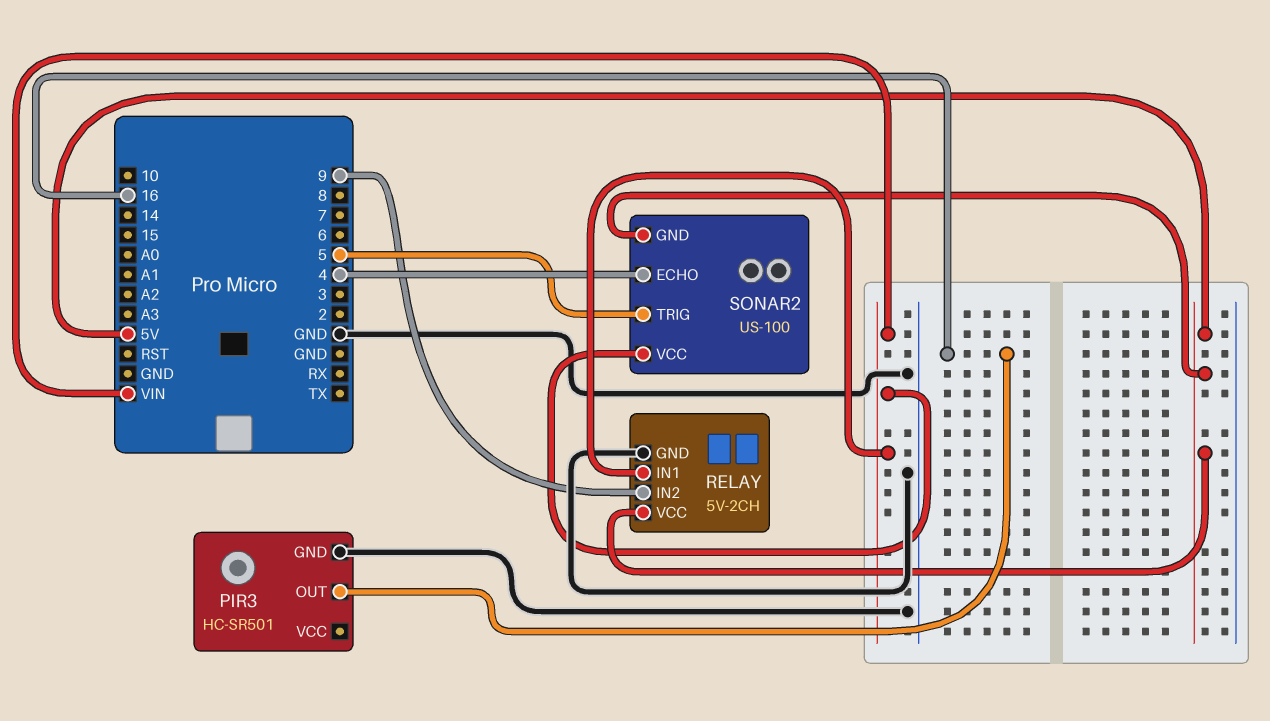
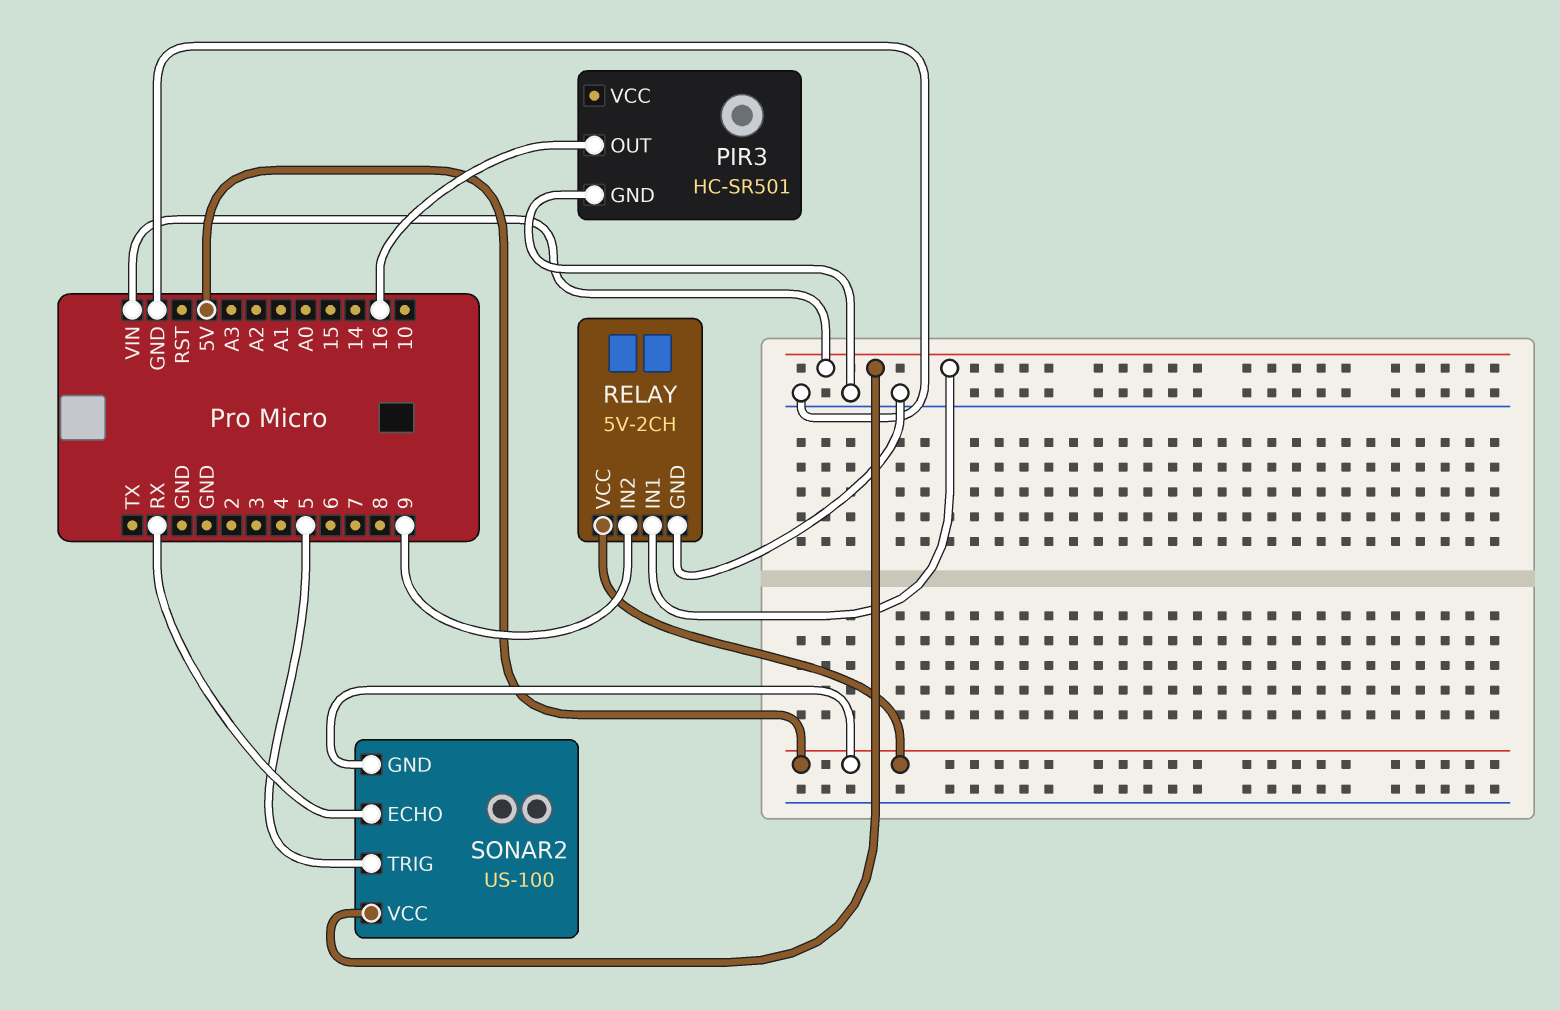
SONAR2 pin ECHO: 4 -> RX

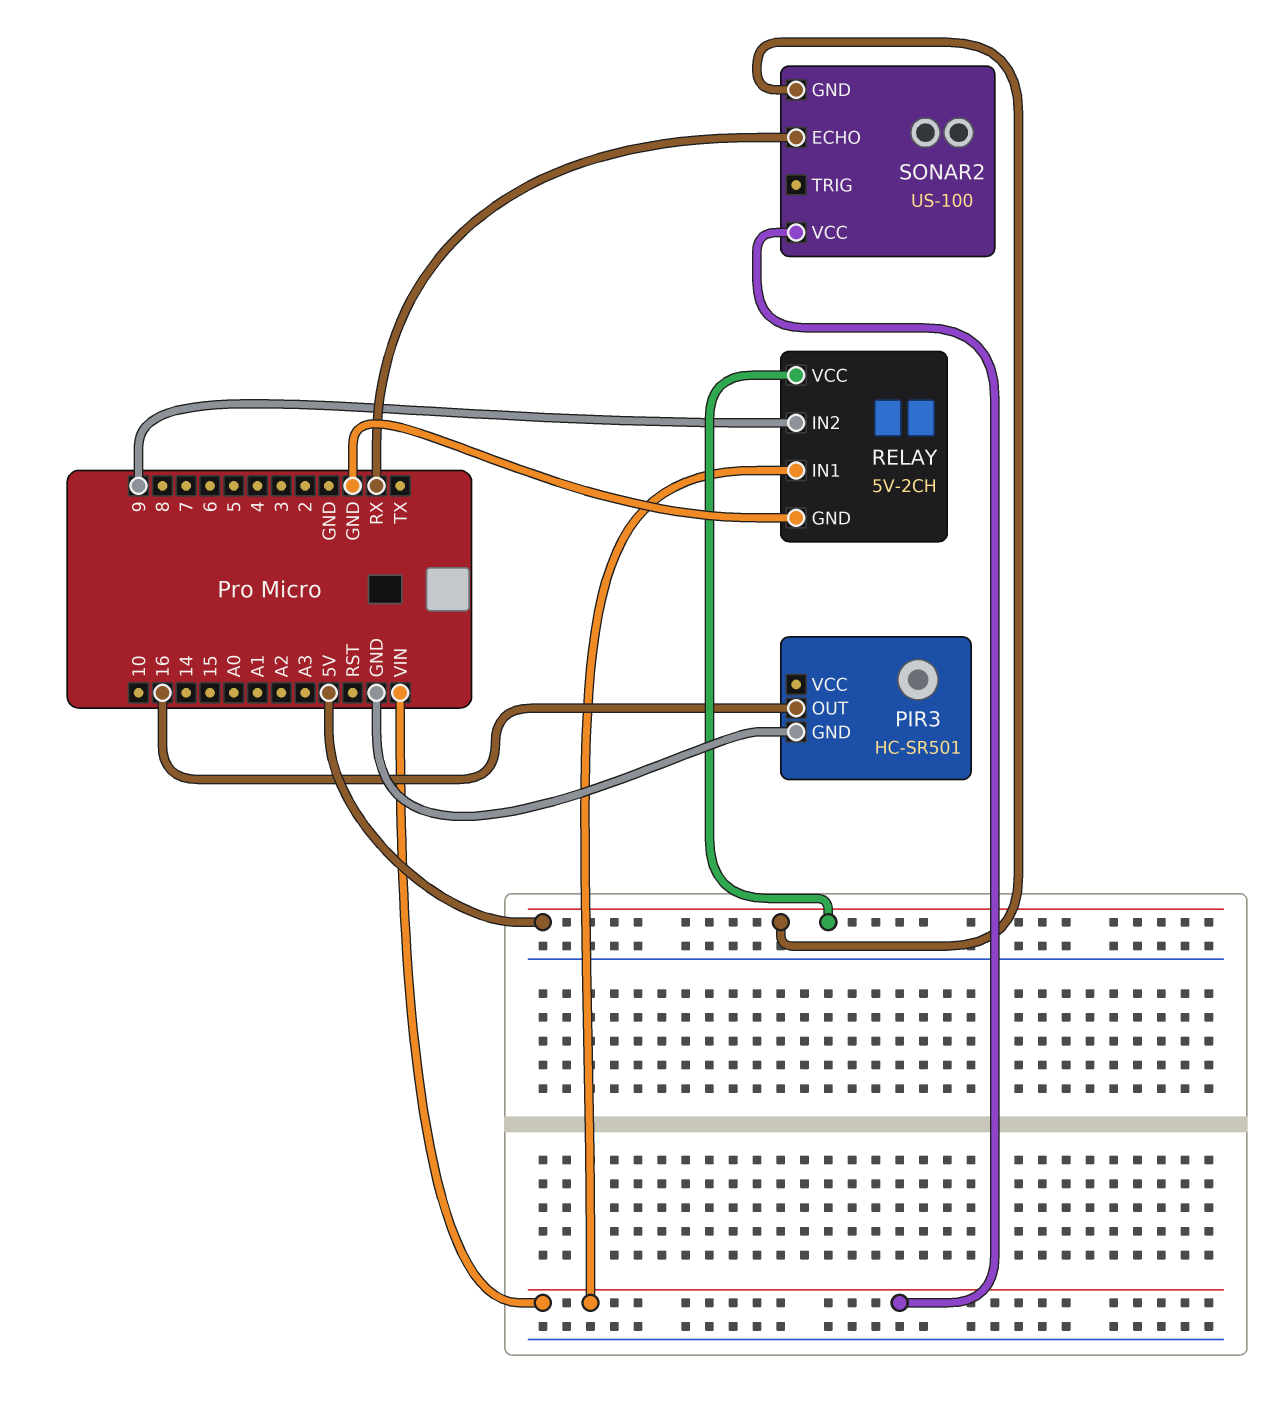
SONAR2 pin TRIG: 5 -> none

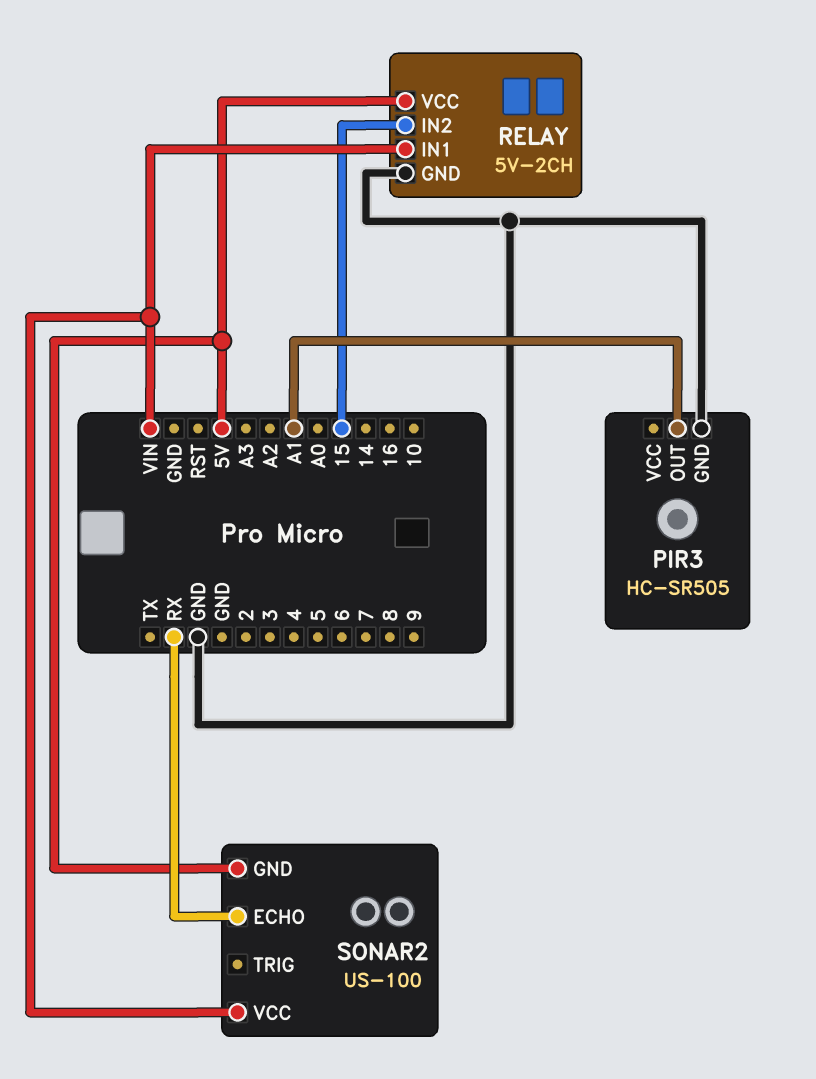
PIR3: HC-SR501 -> HC-SR505
PIR3 pin OUT: 16 -> A1
RELAY pin IN2: 9 -> 15

